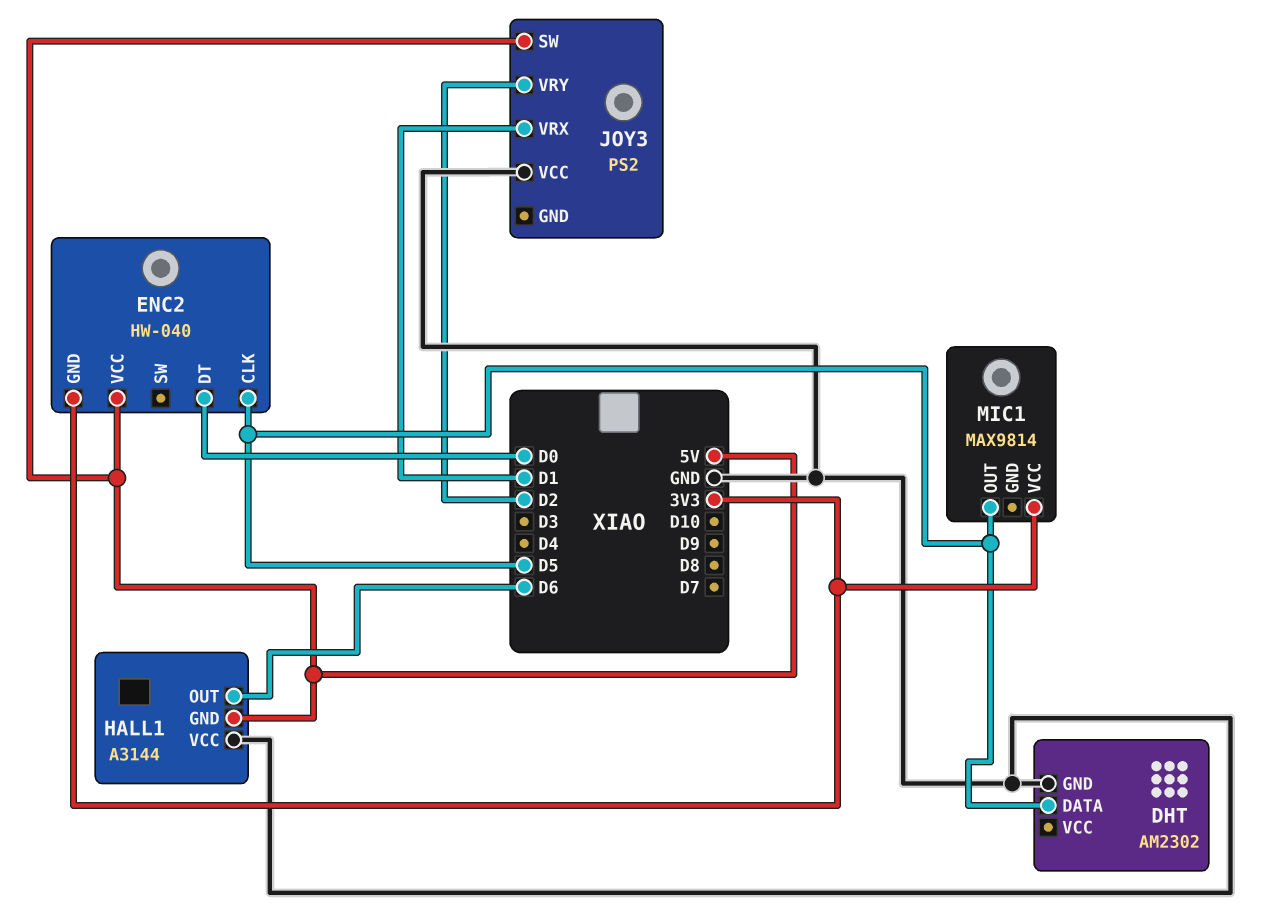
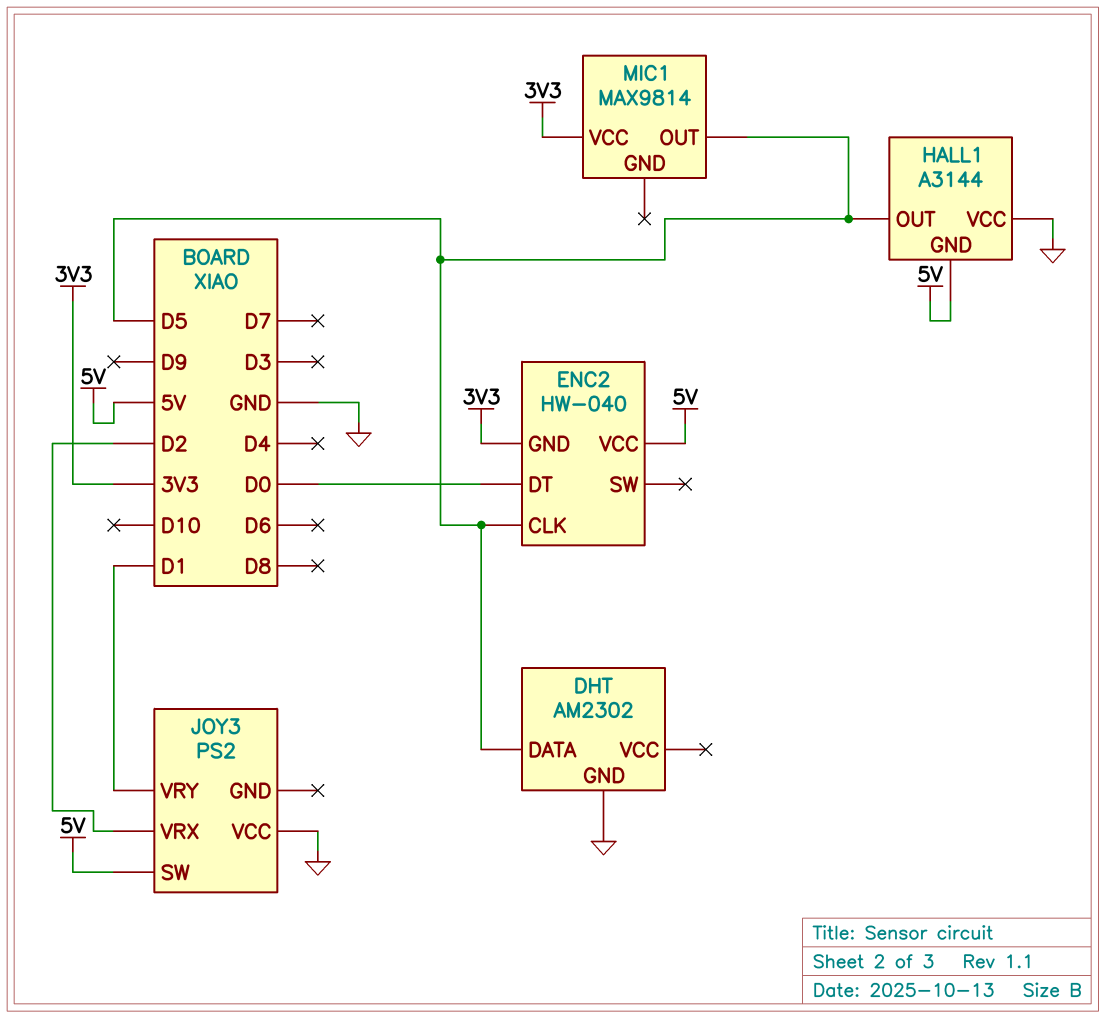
HALL1 pin OUT: D6 -> D5
JOY3 pin VRX: D1 -> D2
JOY3 pin VRY: D2 -> D1

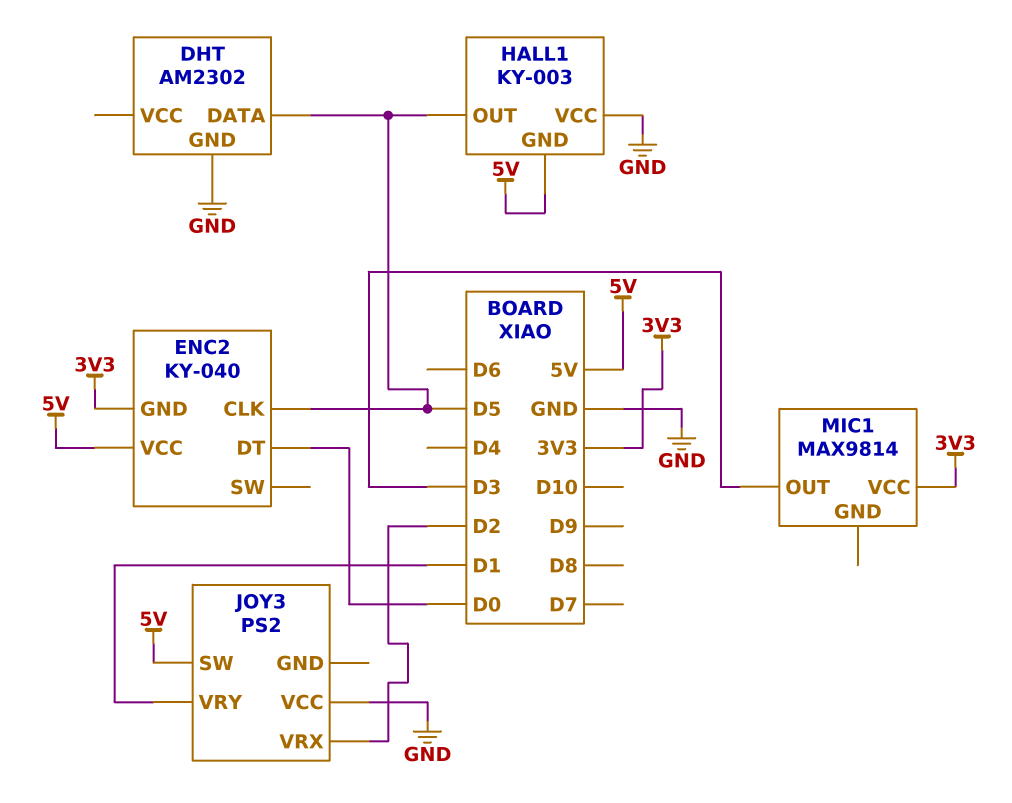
ENC2: HW-040 -> KY-040
HALL1: A3144 -> KY-003
MIC1 pin OUT: D5 -> D3

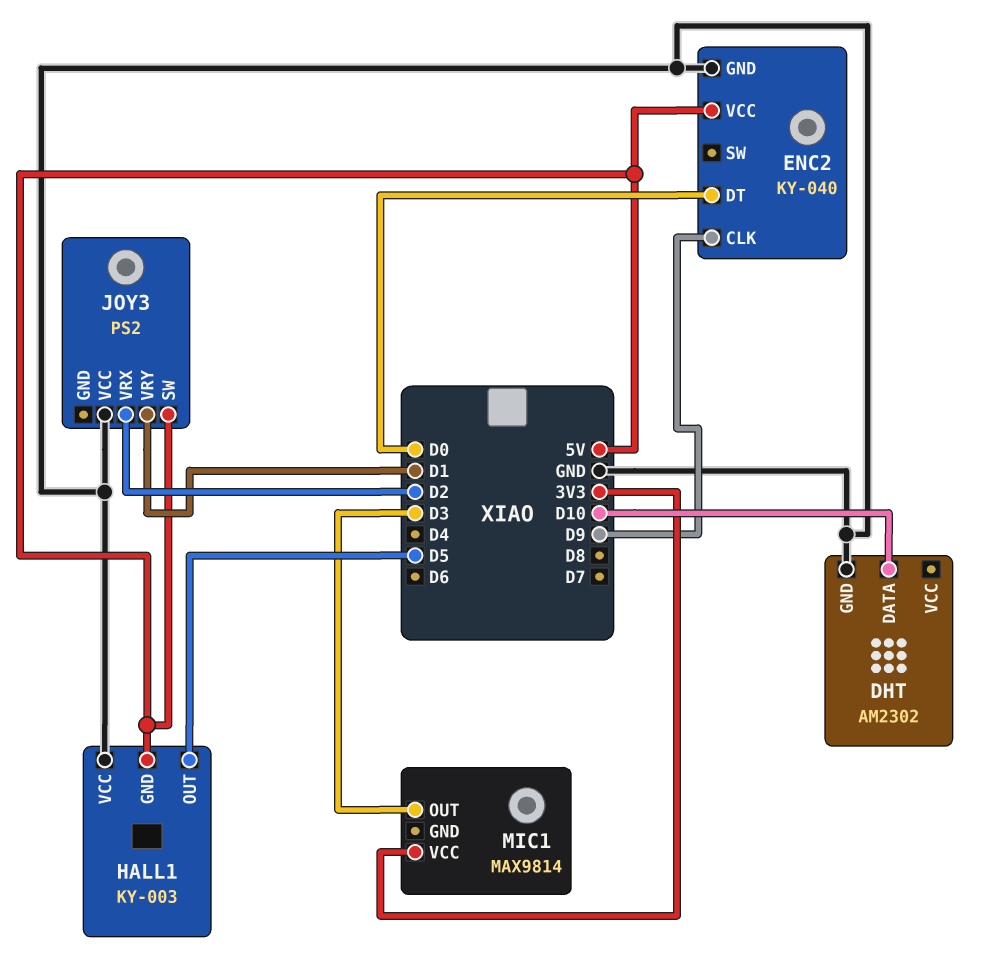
DHT pin DATA: D5 -> D10
ENC2 pin CLK: D5 -> D9
ENC2 pin GND: 3V3 -> GND

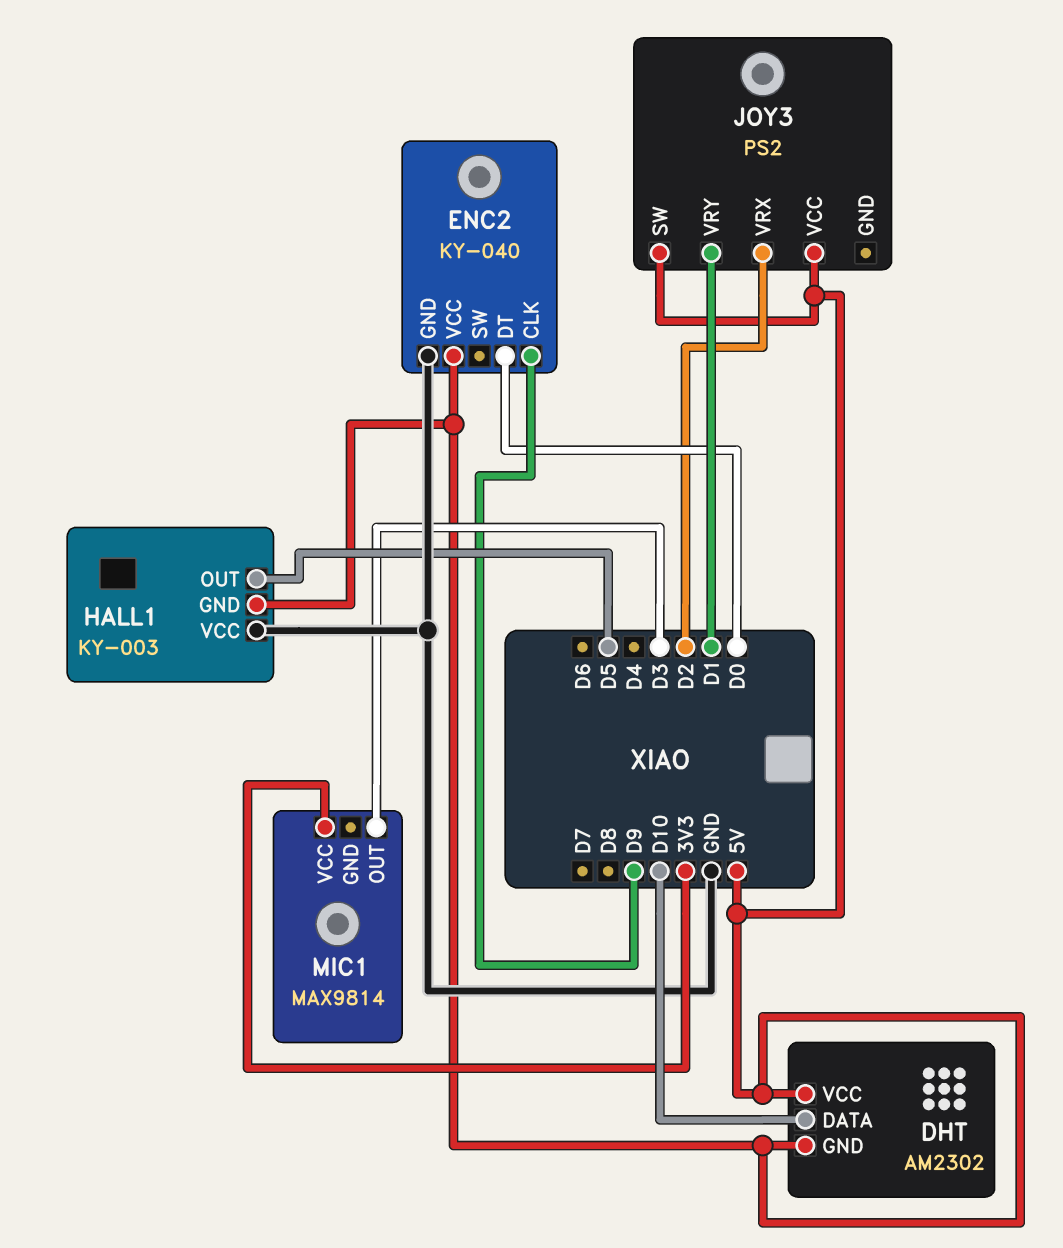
DHT pin GND: GND -> 5V
DHT pin VCC: none -> 5V
JOY3 pin VCC: GND -> 5V

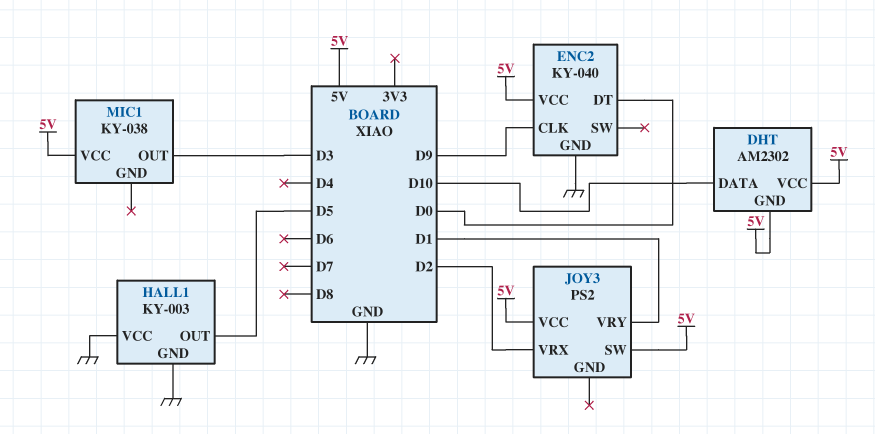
HALL1 pin GND: 5V -> GND
MIC1: MAX9814 -> KY-038
MIC1 pin VCC: 3V3 -> 5V

